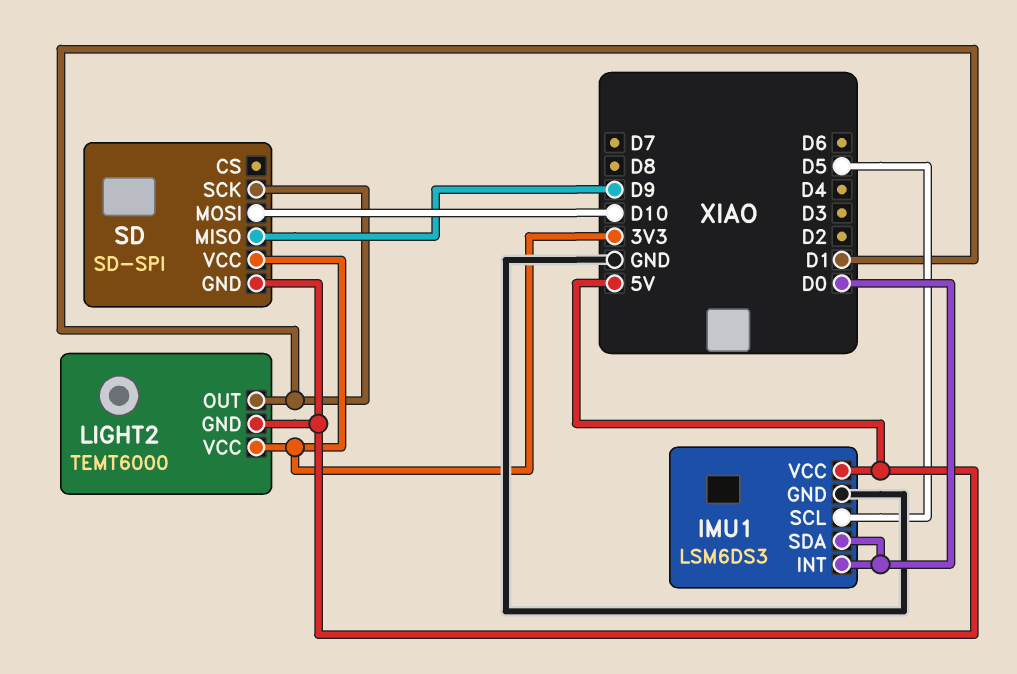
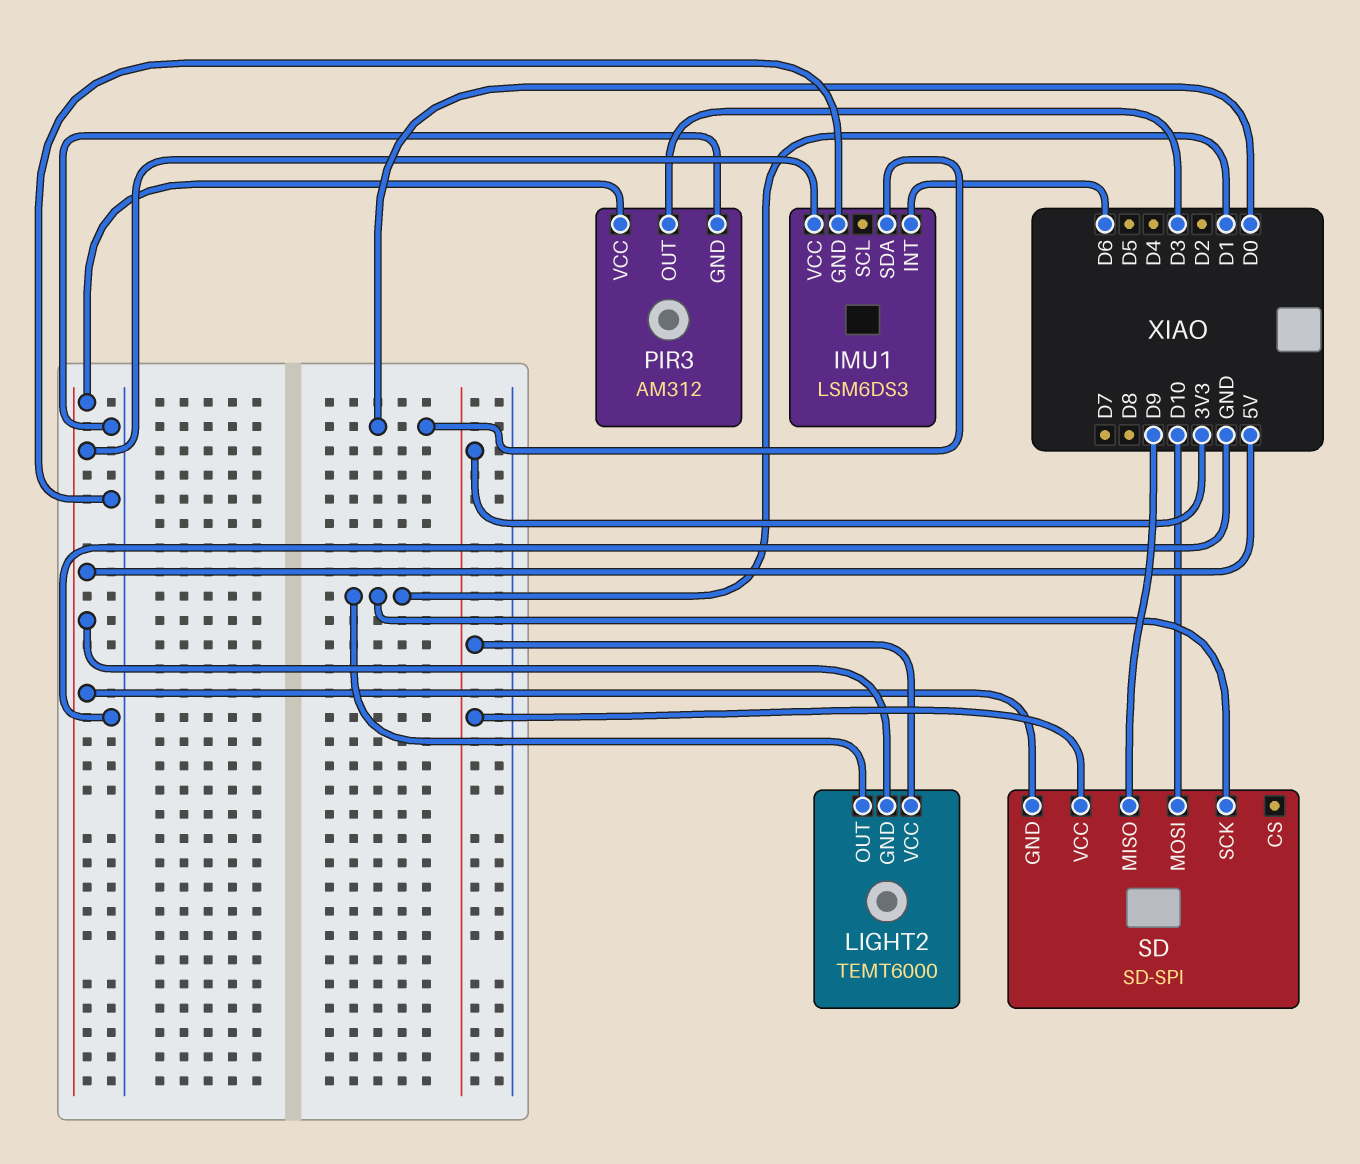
IMU1 pin INT: D0 -> D6
IMU1 pin SCL: D5 -> none
PIR3: none -> AM312
PIR3 pin GND: none -> GND
PIR3 pin OUT: none -> D3
PIR3 pin VCC: none -> 5V

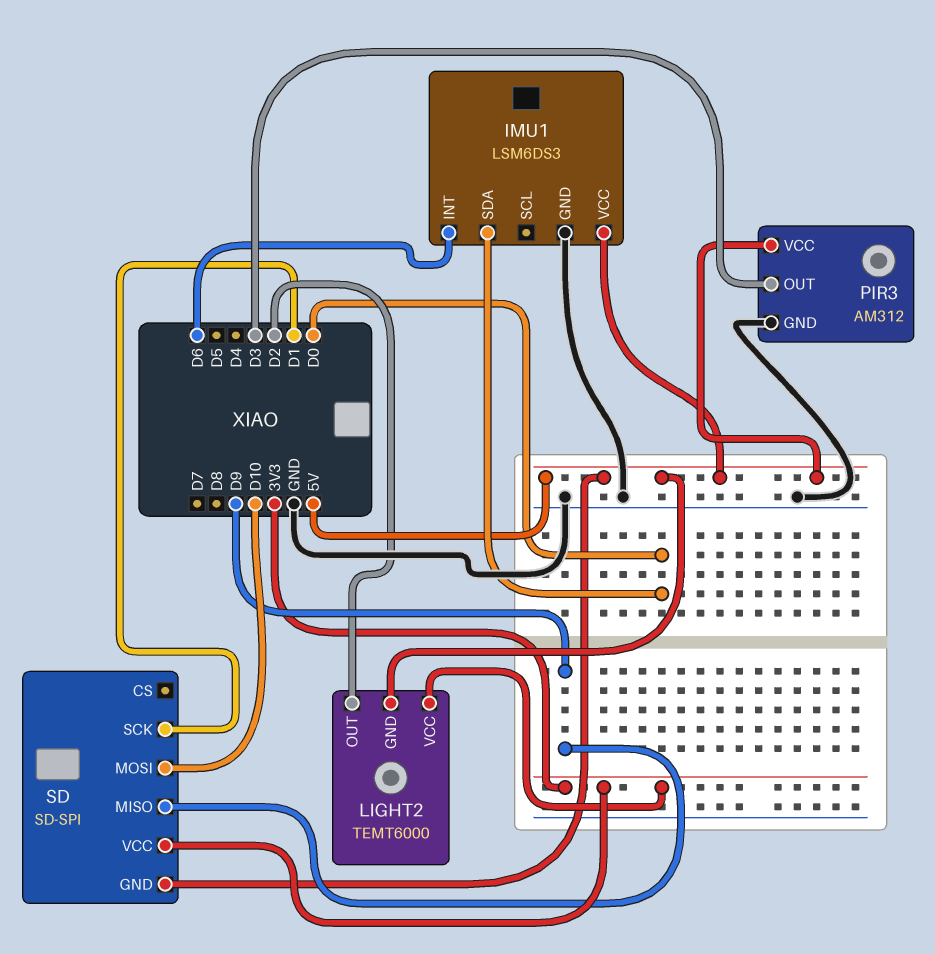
LIGHT2 pin OUT: D1 -> D2

